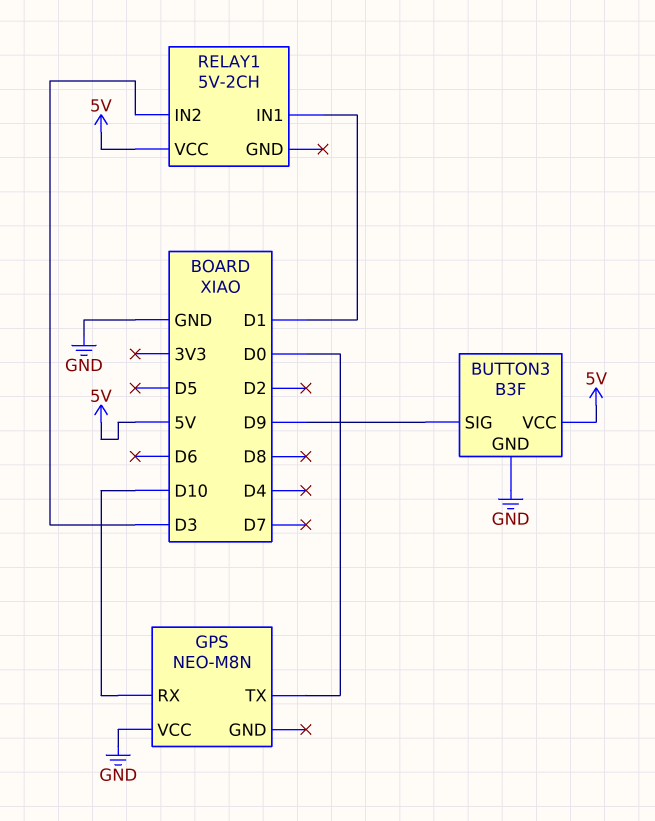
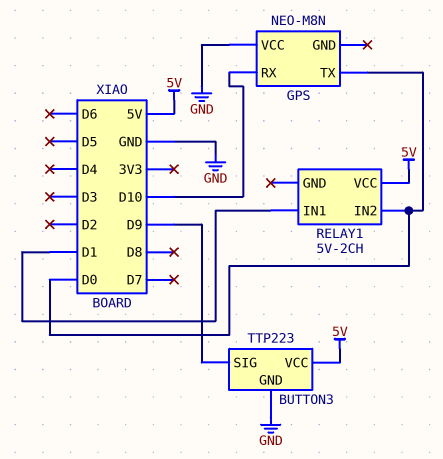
BUTTON3: B3F -> TTP223
RELAY1 pin IN2: D3 -> D0

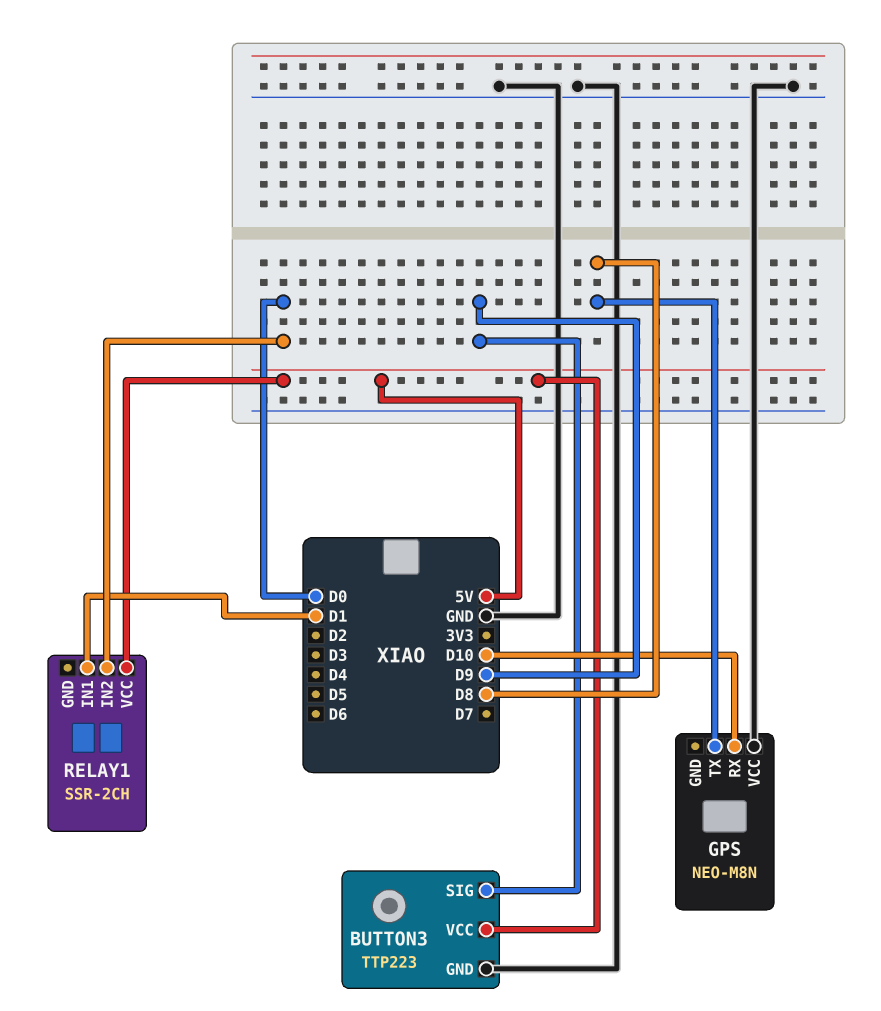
GPS pin TX: D0 -> D8
RELAY1: 5V-2CH -> SSR-2CH

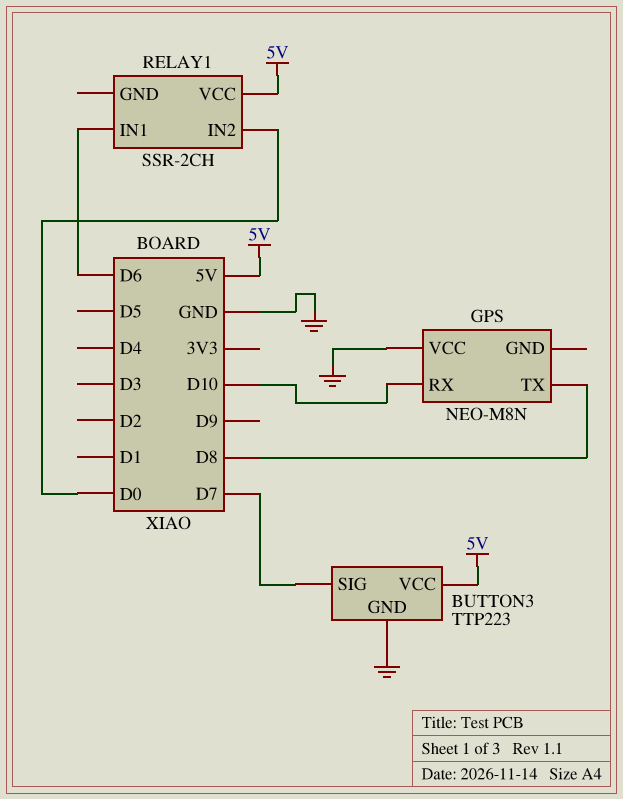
BUTTON3 pin SIG: D9 -> D7
RELAY1 pin IN1: D1 -> D6

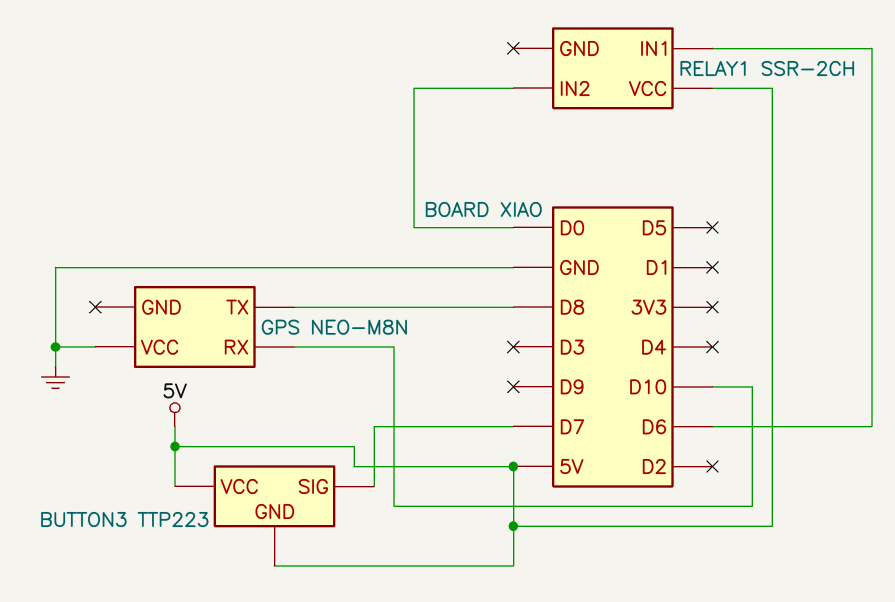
BUTTON3 pin GND: GND -> 5V

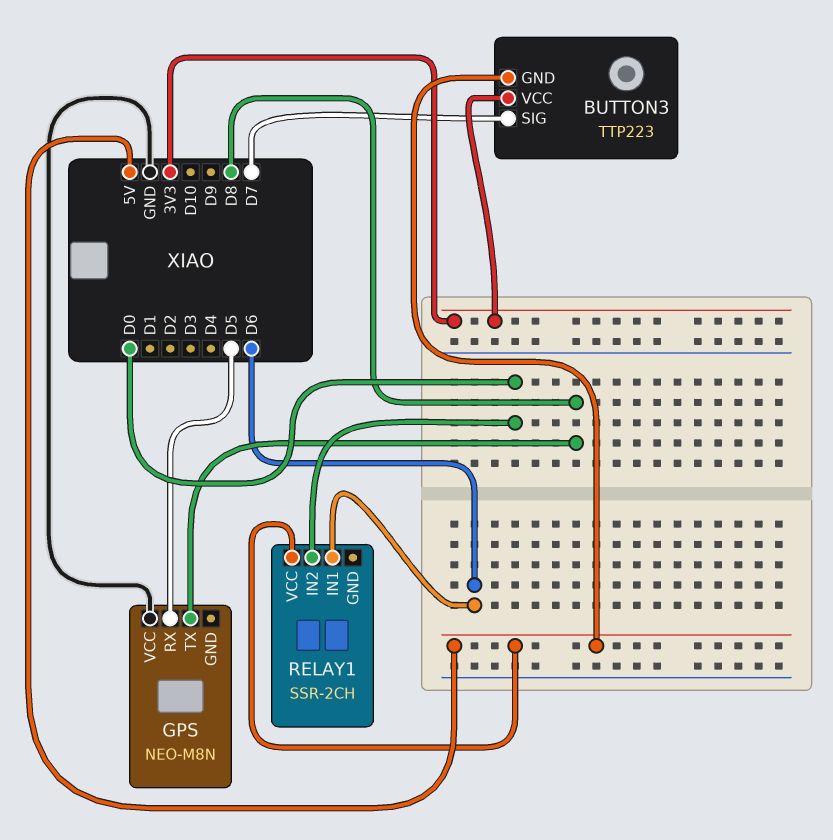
BUTTON3 pin VCC: 5V -> 3V3
GPS pin RX: D10 -> D5

